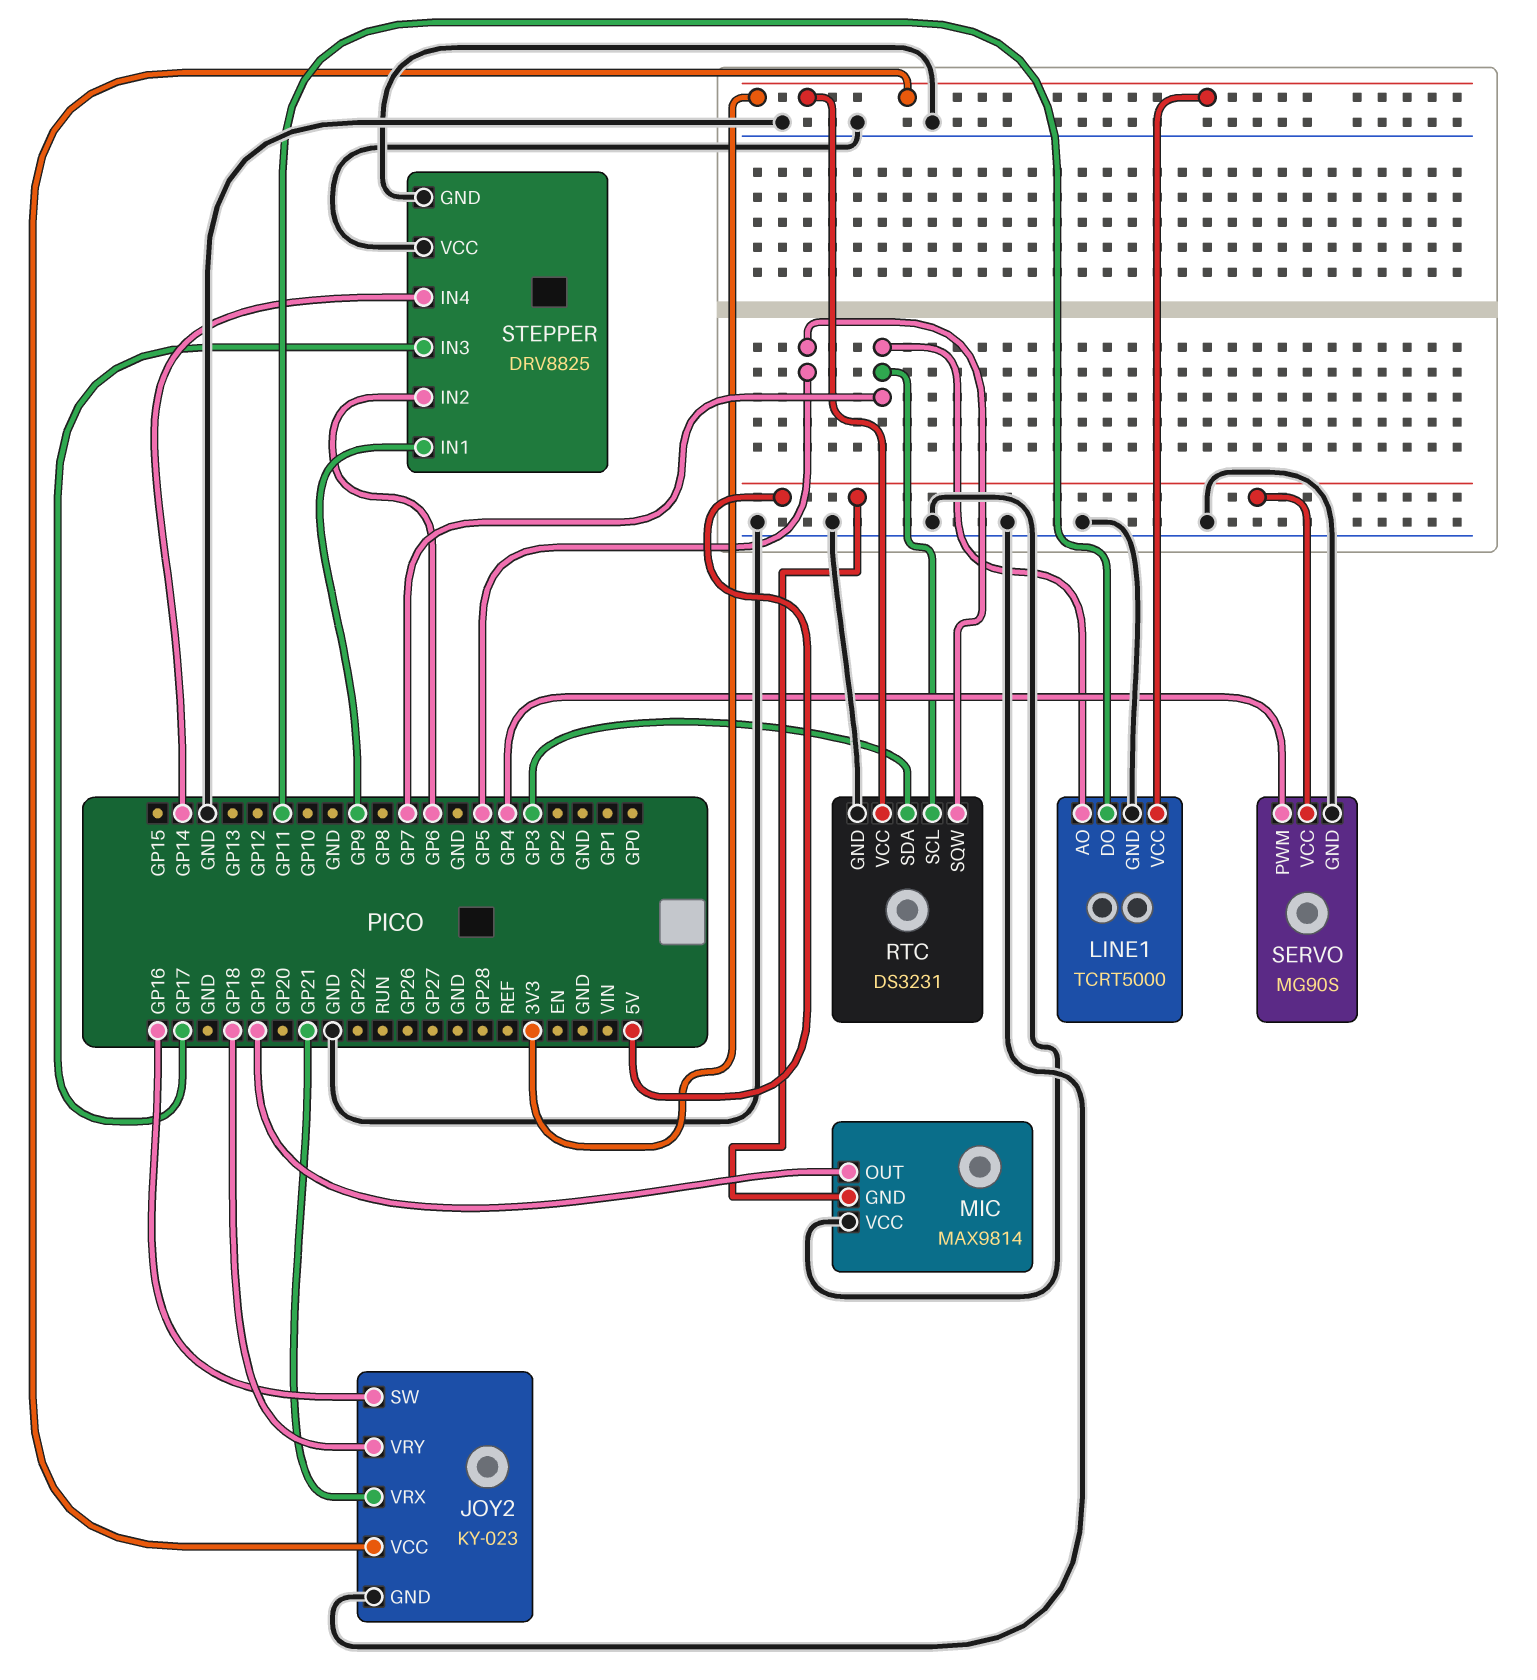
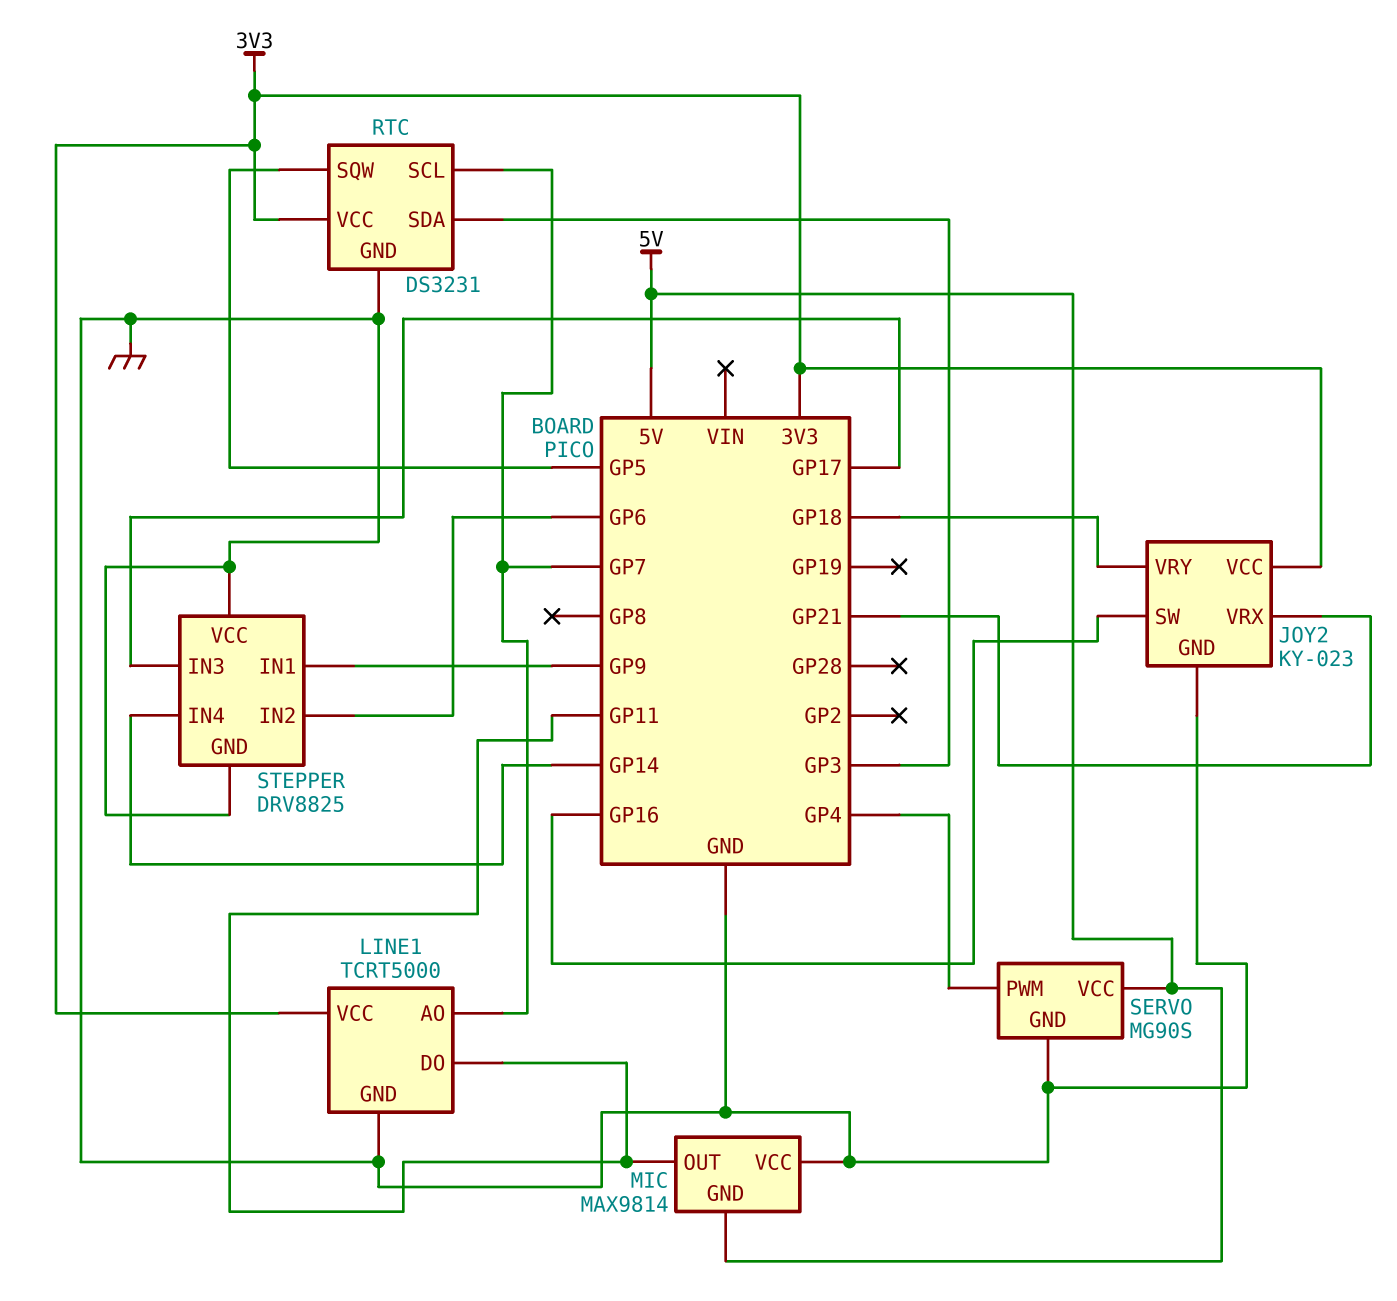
MIC pin OUT: GP19 -> GP11

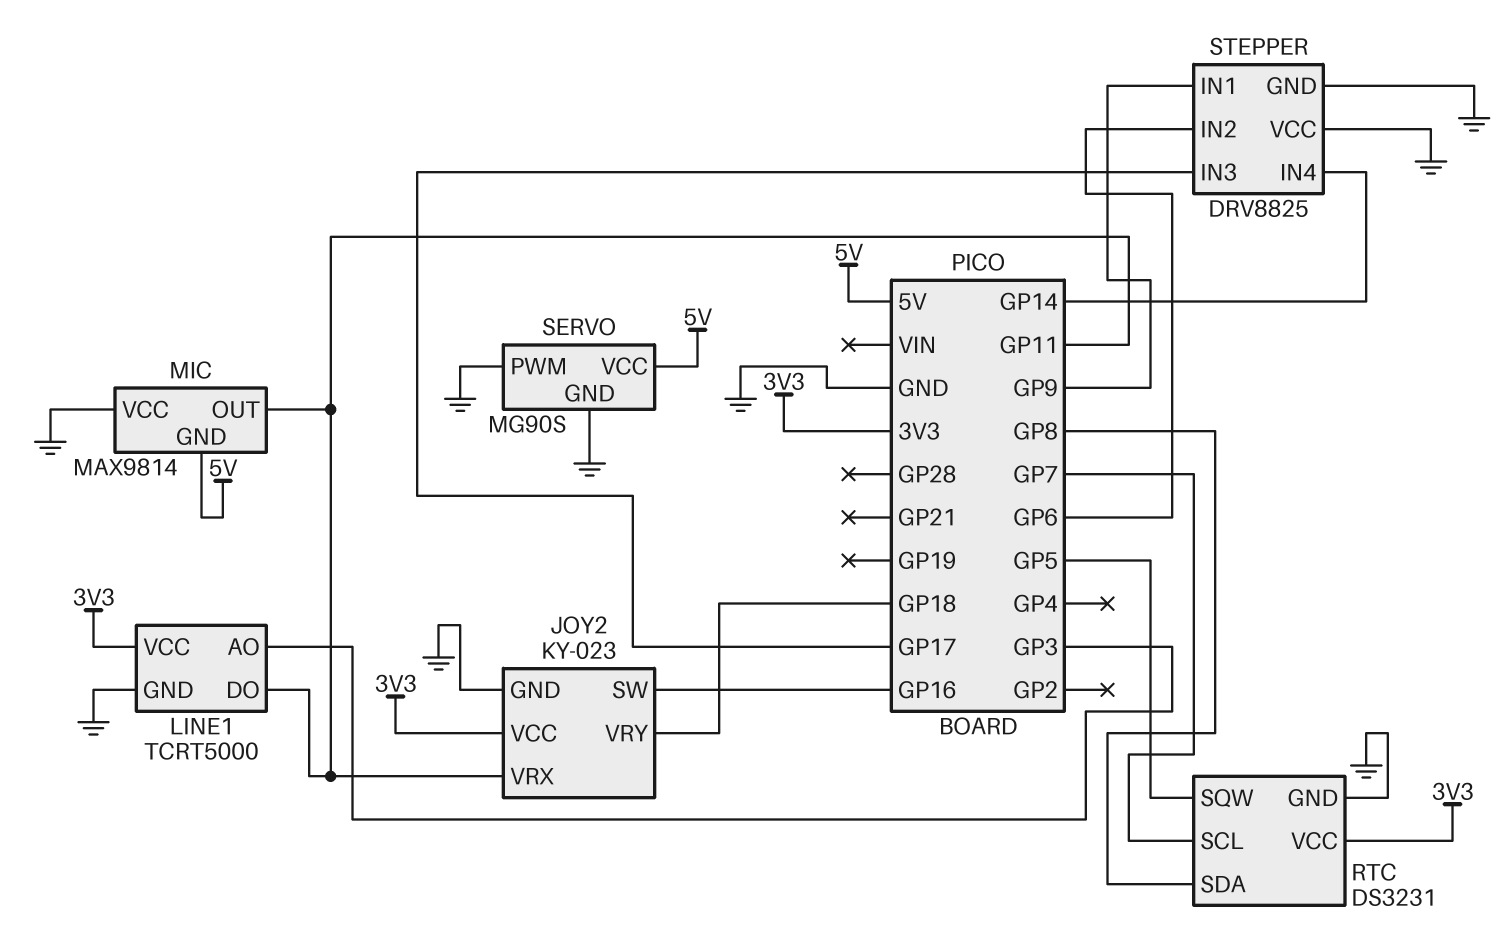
JOY2 pin VRX: GP21 -> GP11
LINE1 pin AO: GP7 -> GP3
RTC pin SDA: GP3 -> GP8
SERVO pin PWM: GP4 -> GND

